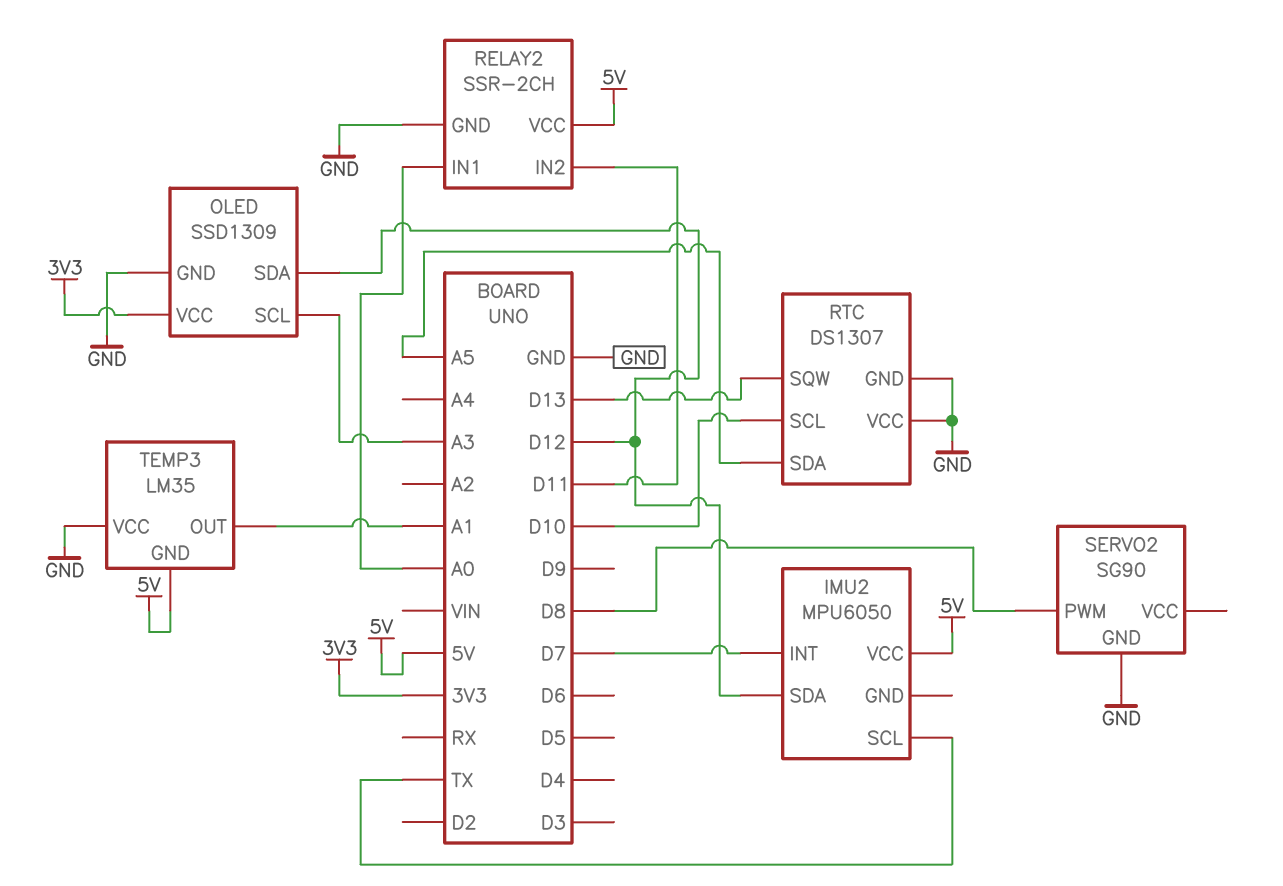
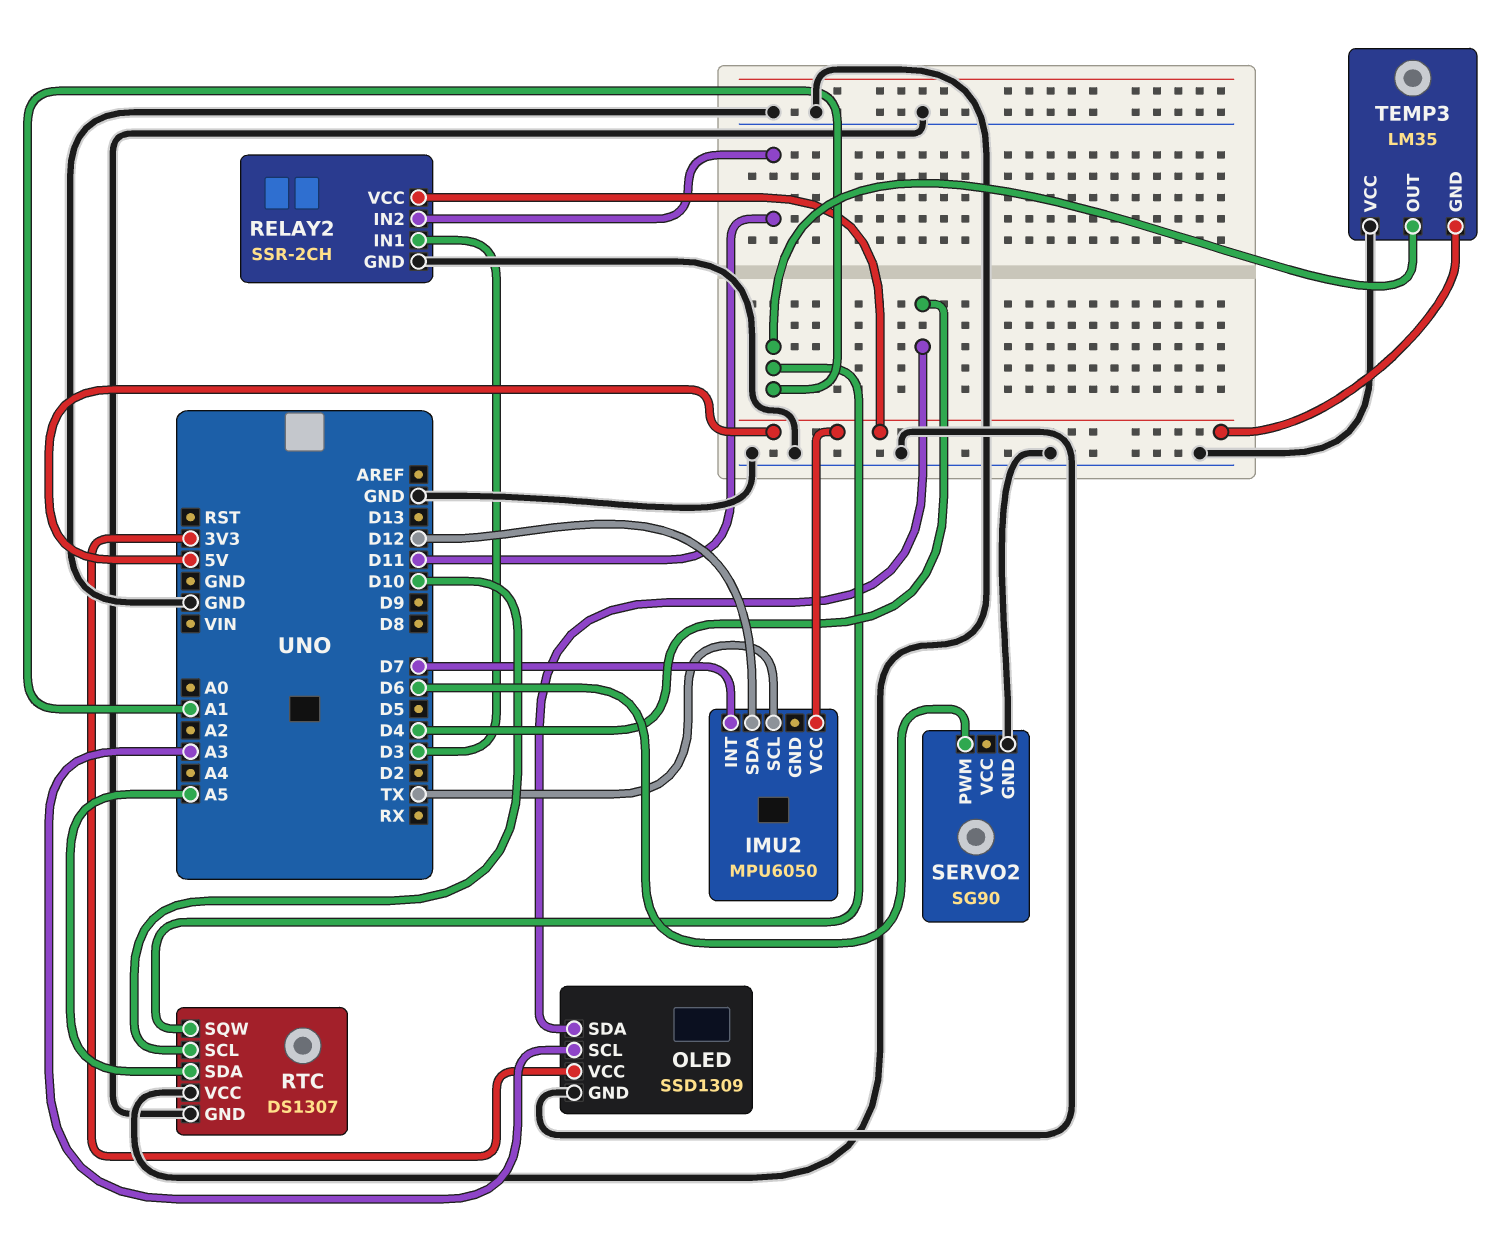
OLED pin SDA: D12 -> D4
RELAY2 pin IN1: A0 -> D3
RTC pin SQW: D13 -> A1
SERVO2 pin PWM: D8 -> D6

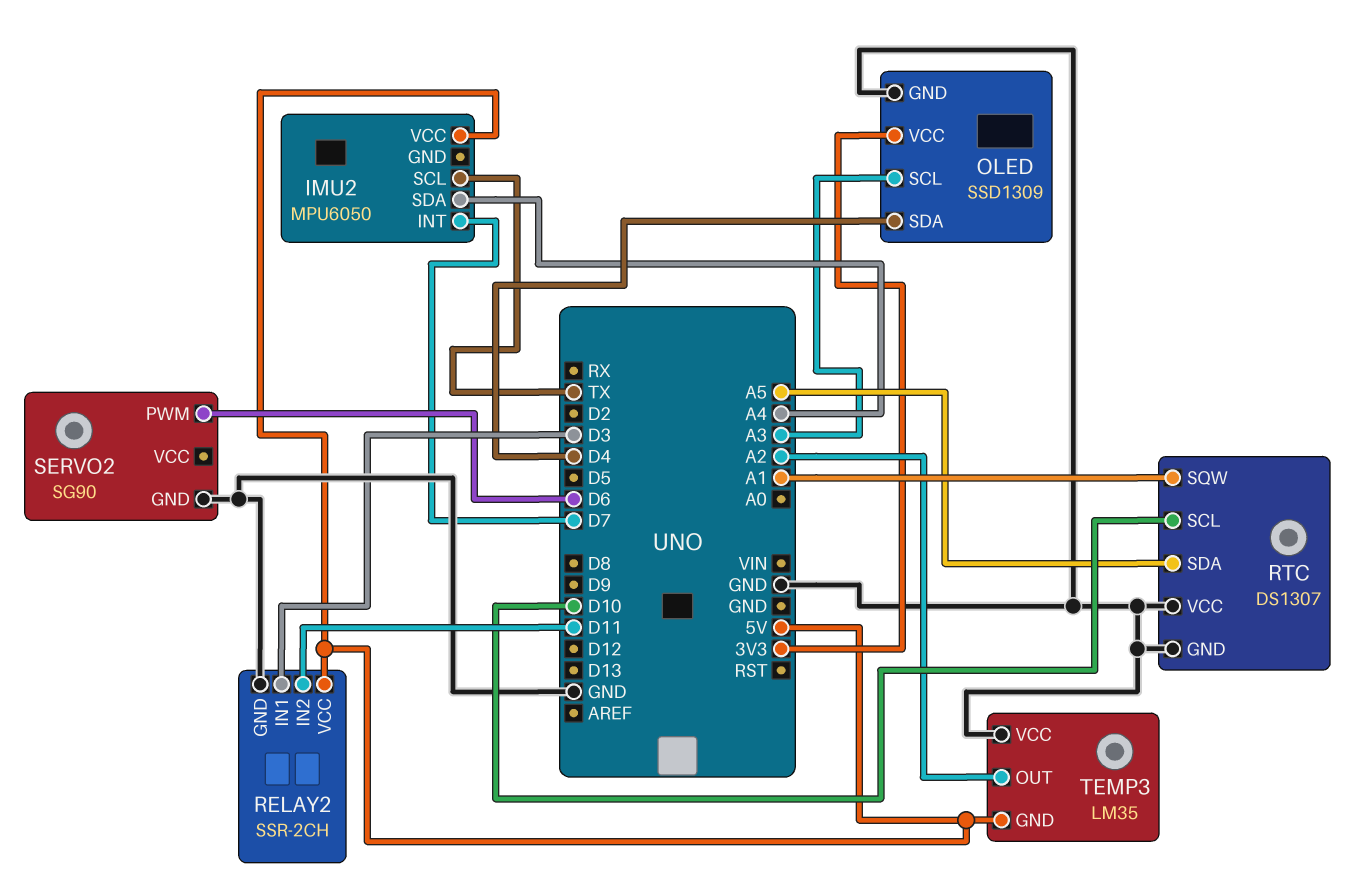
IMU2 pin SDA: D12 -> A4
TEMP3 pin OUT: A1 -> A2

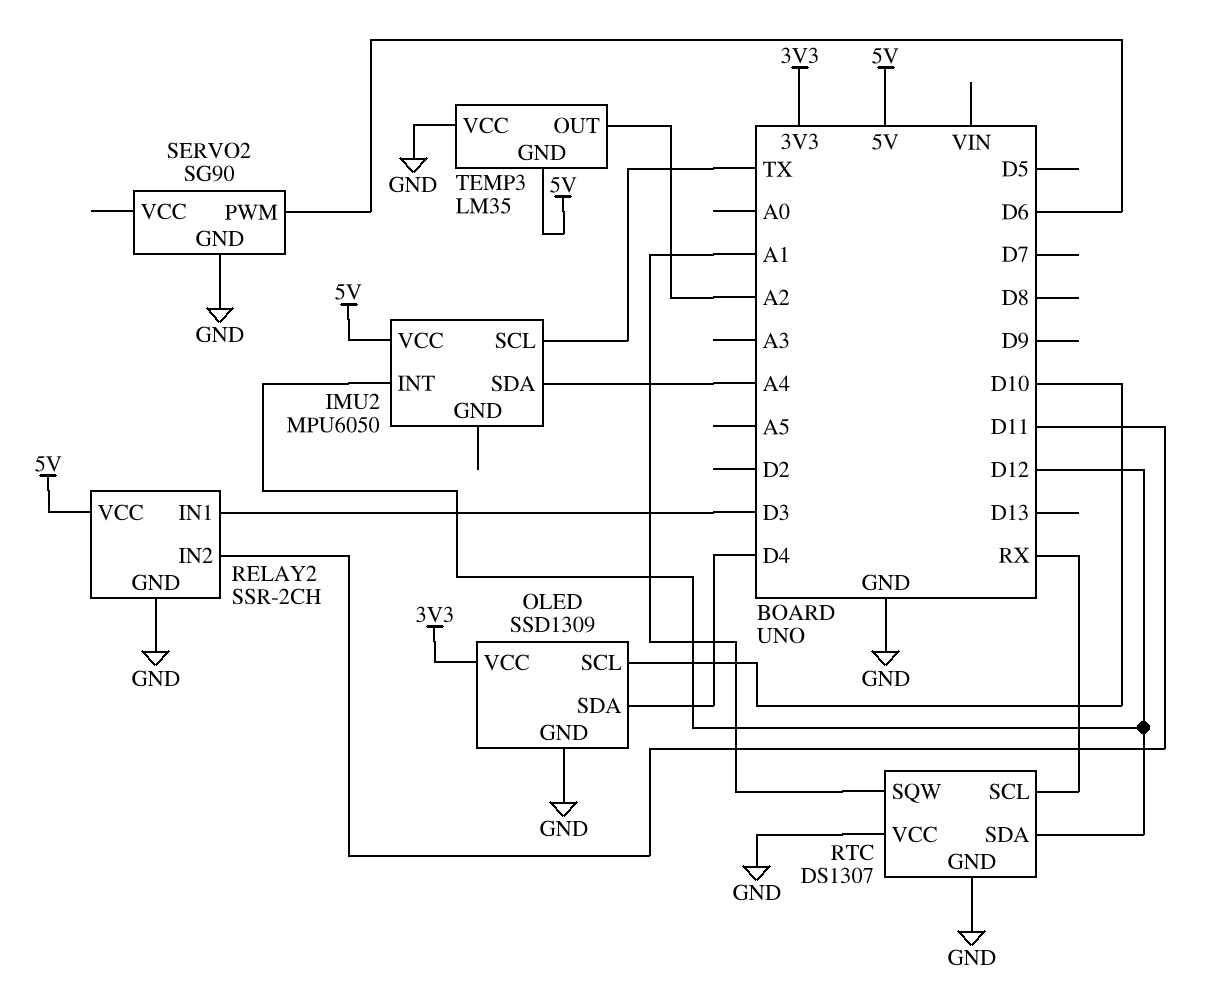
IMU2 pin INT: D7 -> D12
OLED pin SCL: A3 -> D10
RTC pin SCL: D10 -> RX
RTC pin SDA: A5 -> D12

